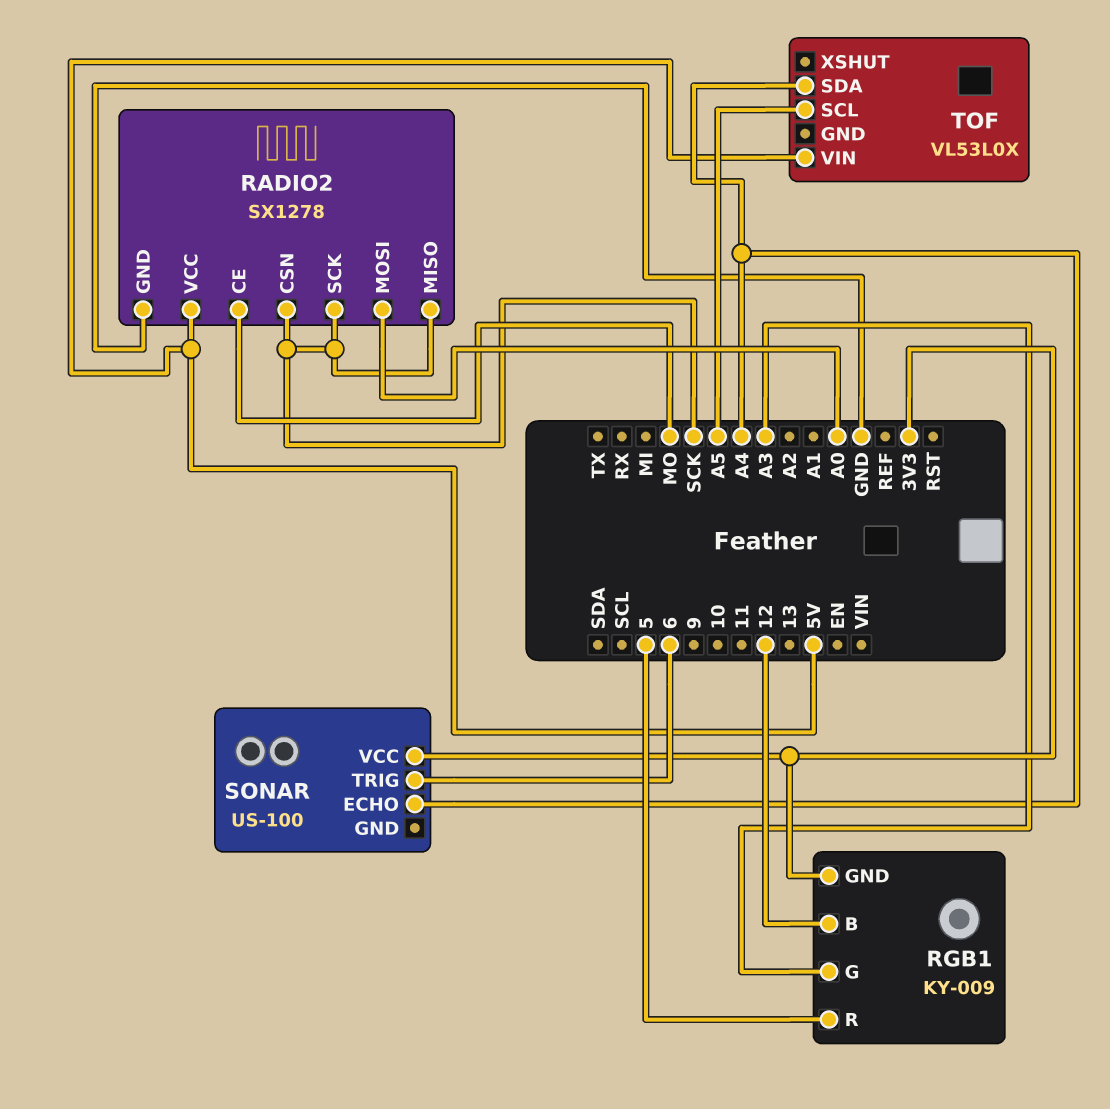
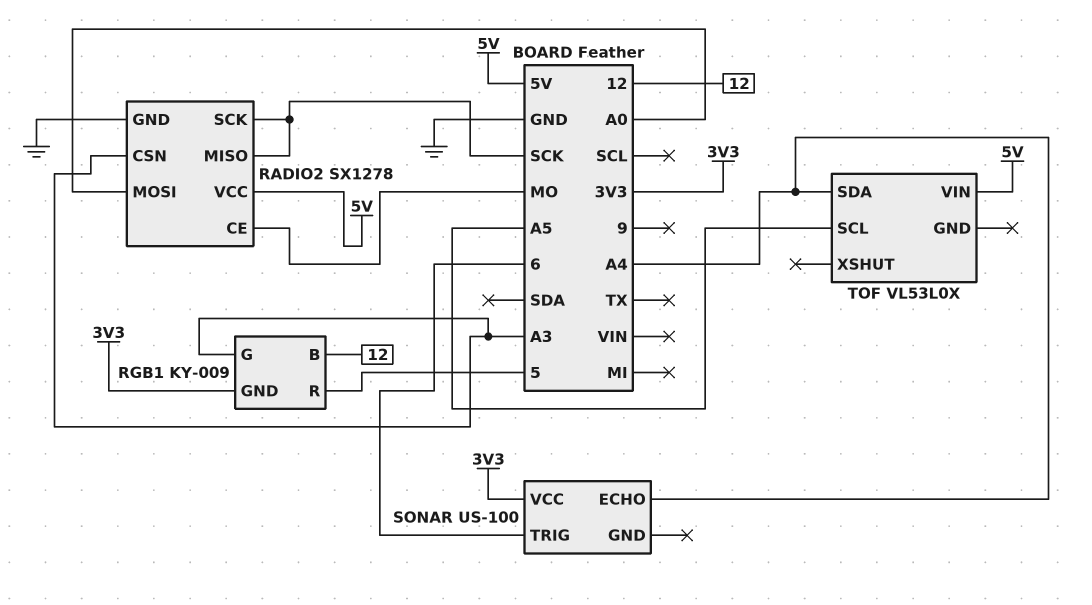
RADIO2 pin CSN: SCK -> A3

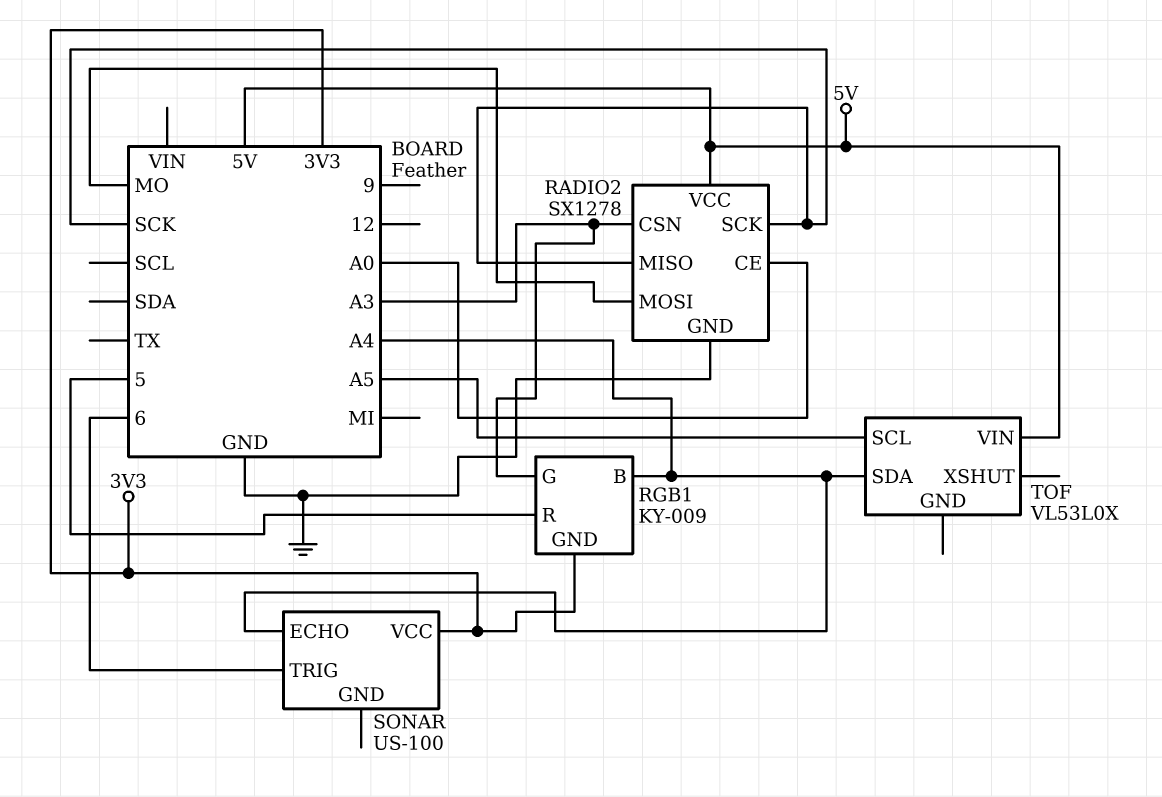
RADIO2 pin CE: MO -> A0
RADIO2 pin MOSI: A0 -> MO
RGB1 pin B: 12 -> A4

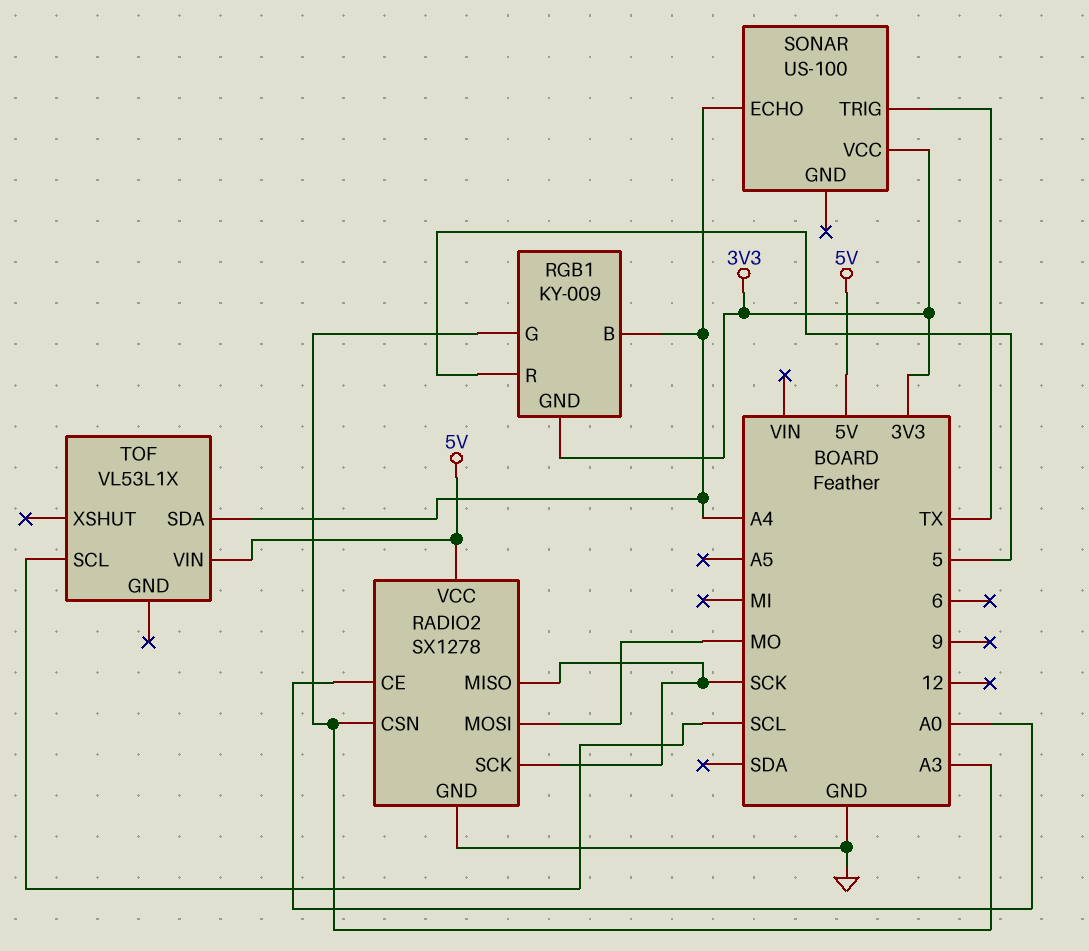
SONAR pin TRIG: 6 -> TX
TOF: VL53L0X -> VL53L1X
TOF pin SCL: A5 -> SCL

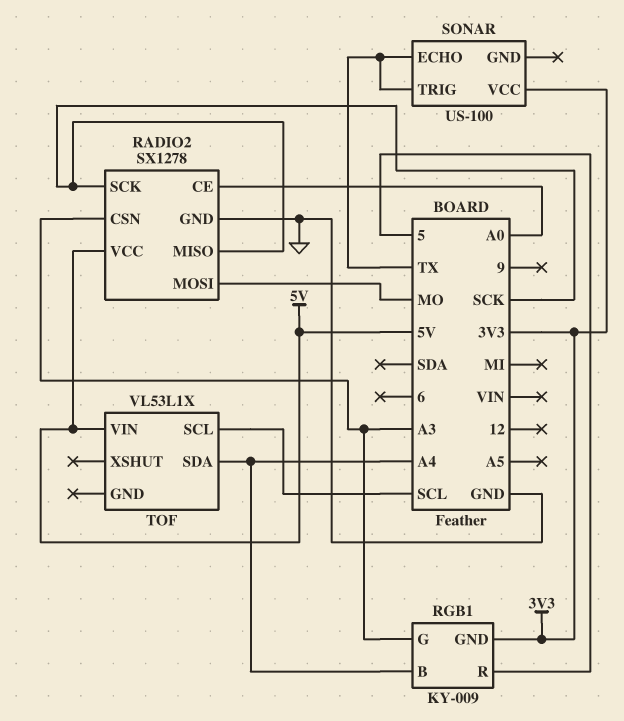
SONAR pin ECHO: A4 -> TX

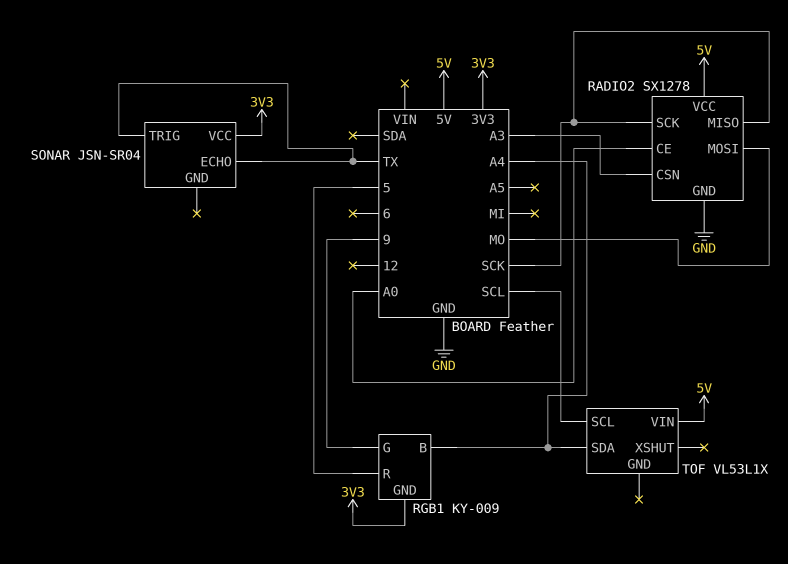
RGB1 pin G: A3 -> 9
SONAR: US-100 -> JSN-SR04

